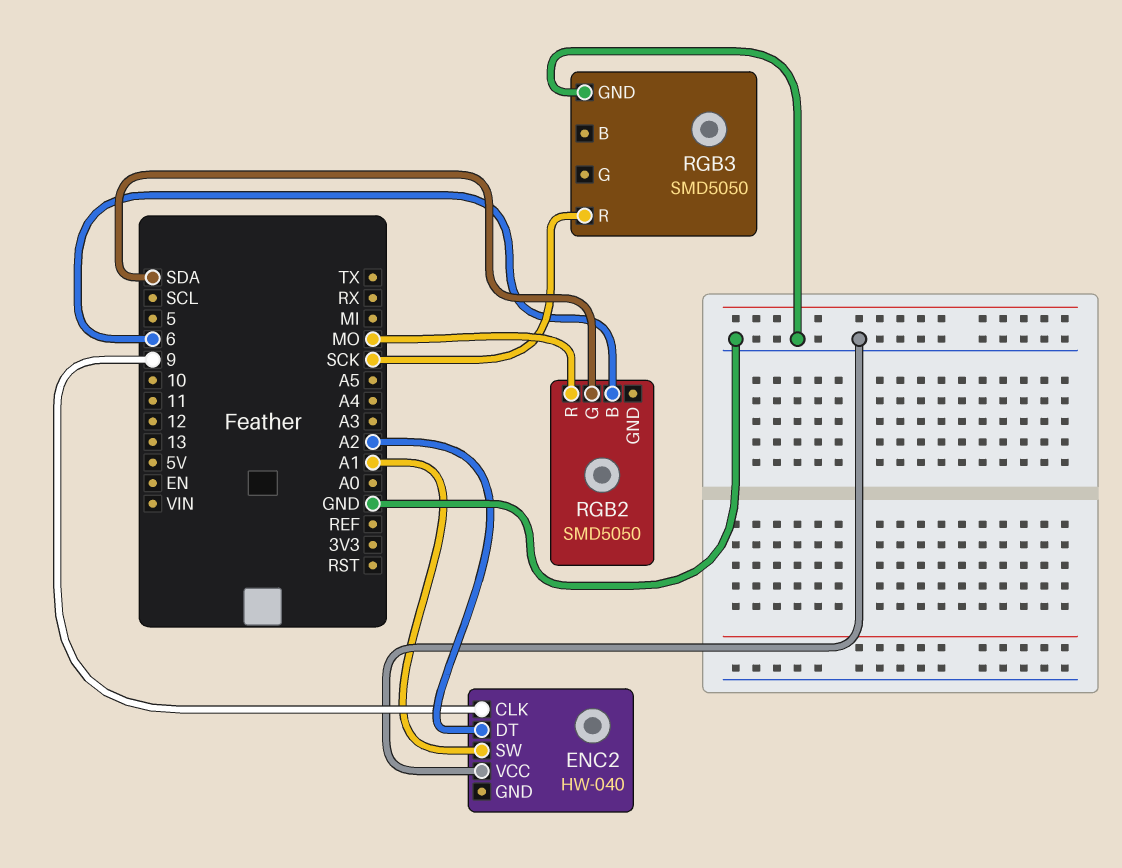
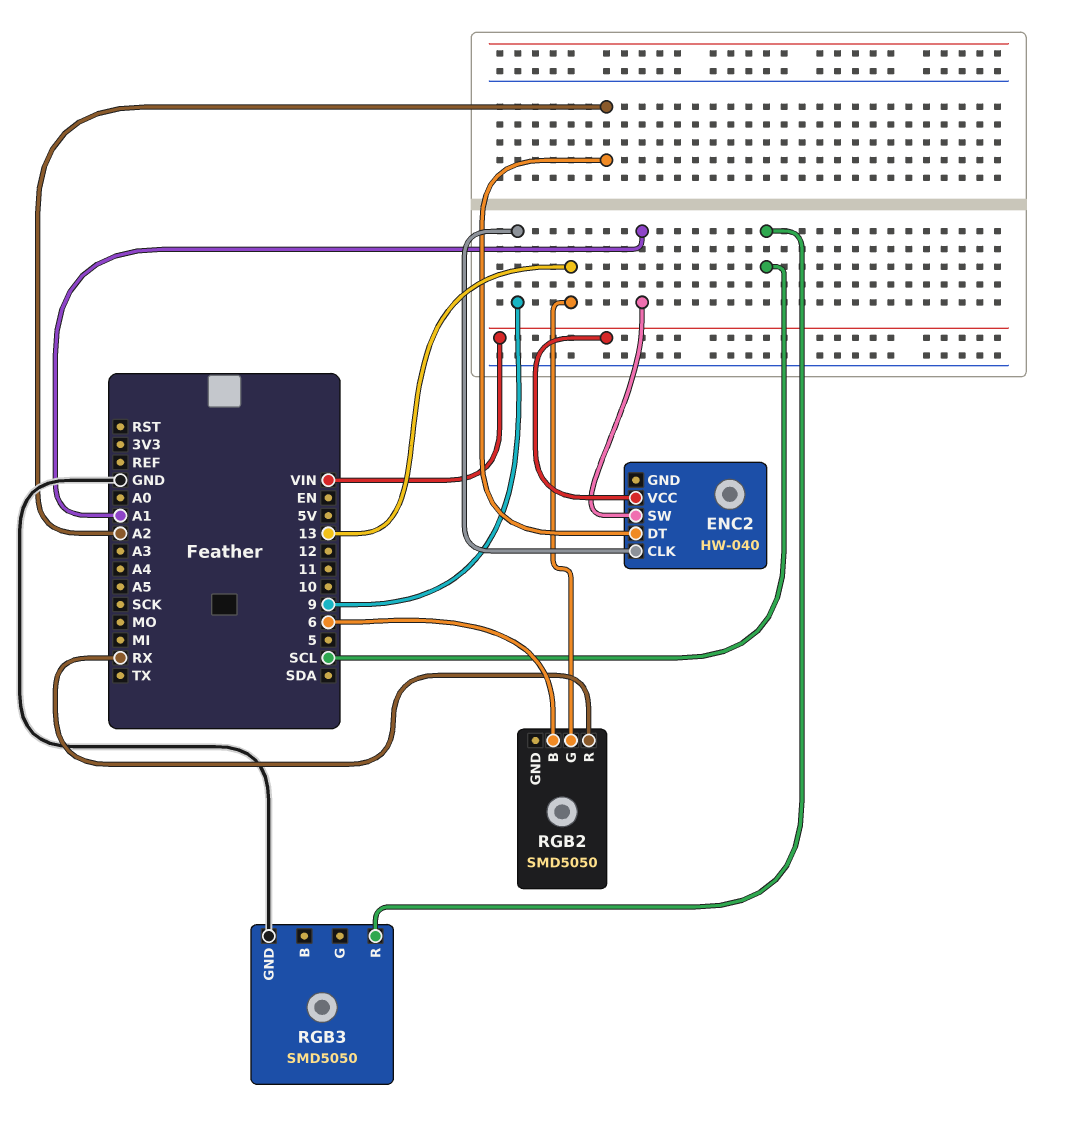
ENC2 pin VCC: GND -> VIN
RGB2 pin G: SDA -> 13
RGB2 pin R: MO -> RX
RGB3 pin R: SCK -> SCL

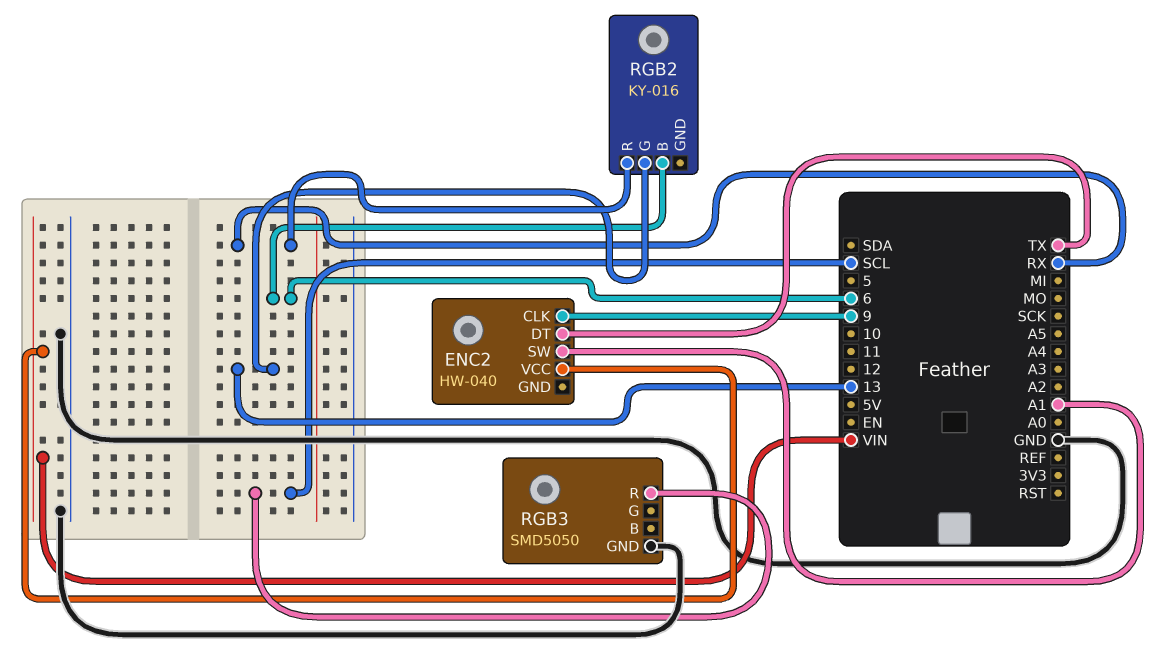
ENC2 pin DT: A2 -> TX
RGB2: SMD5050 -> KY-016

